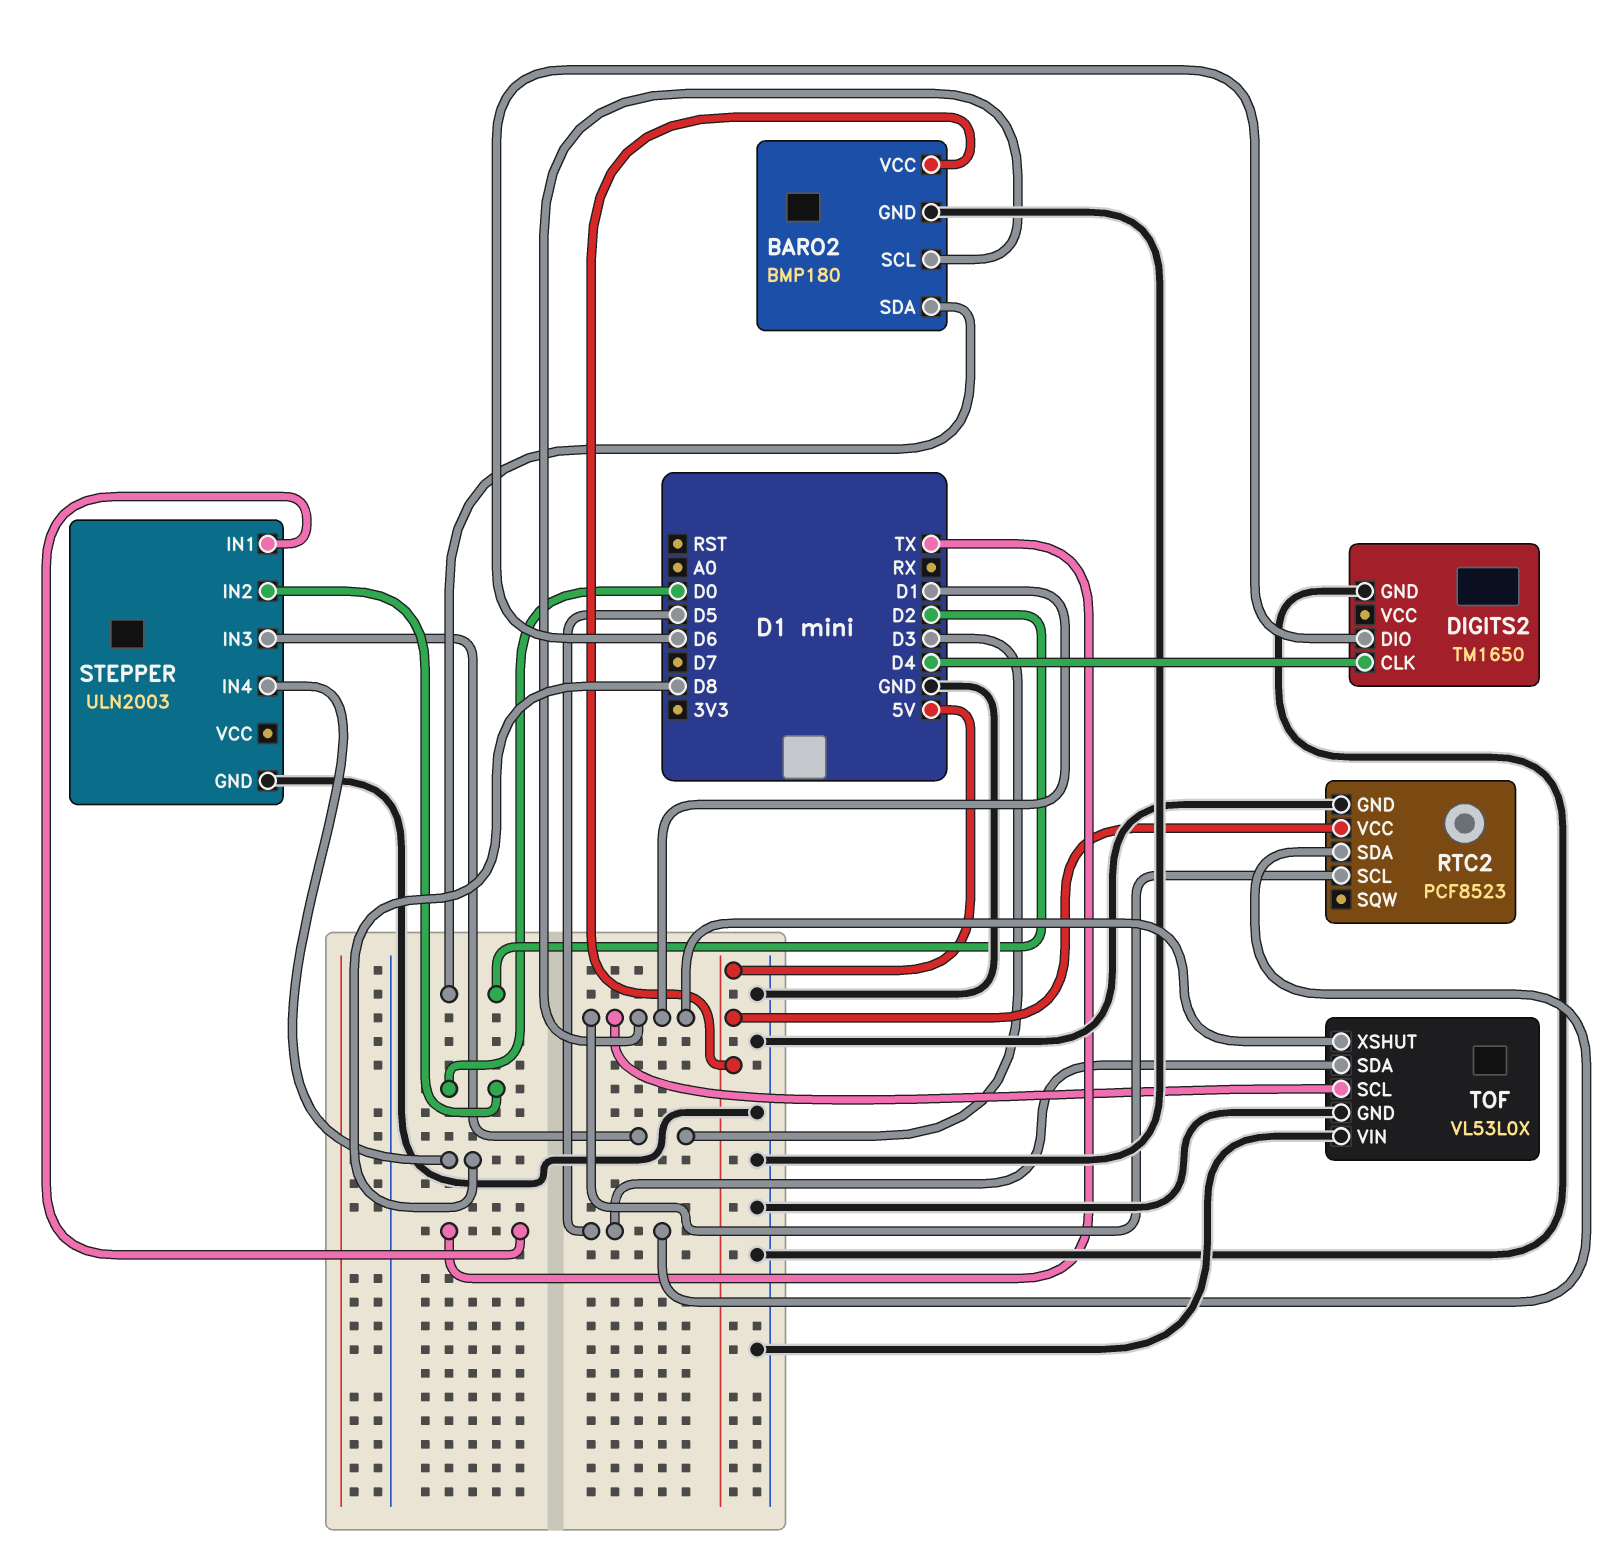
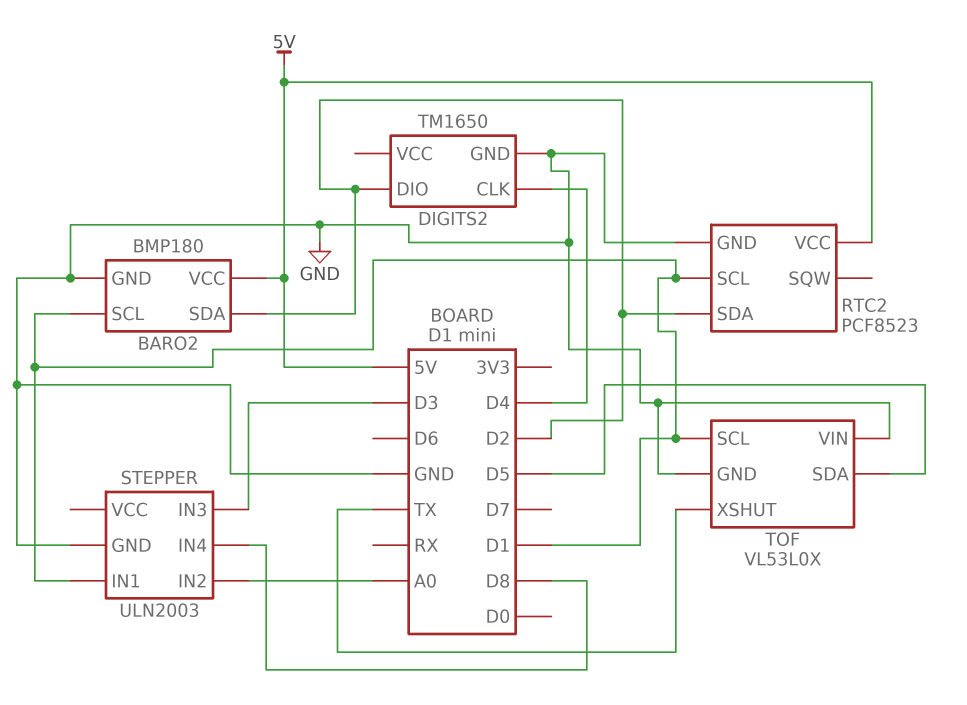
DIGITS2 pin DIO: D6 -> D2
RTC2 pin SDA: D5 -> D2
STEPPER pin IN1: TX -> D1
STEPPER pin IN2: D0 -> A0
TOF pin XSHUT: D1 -> TX

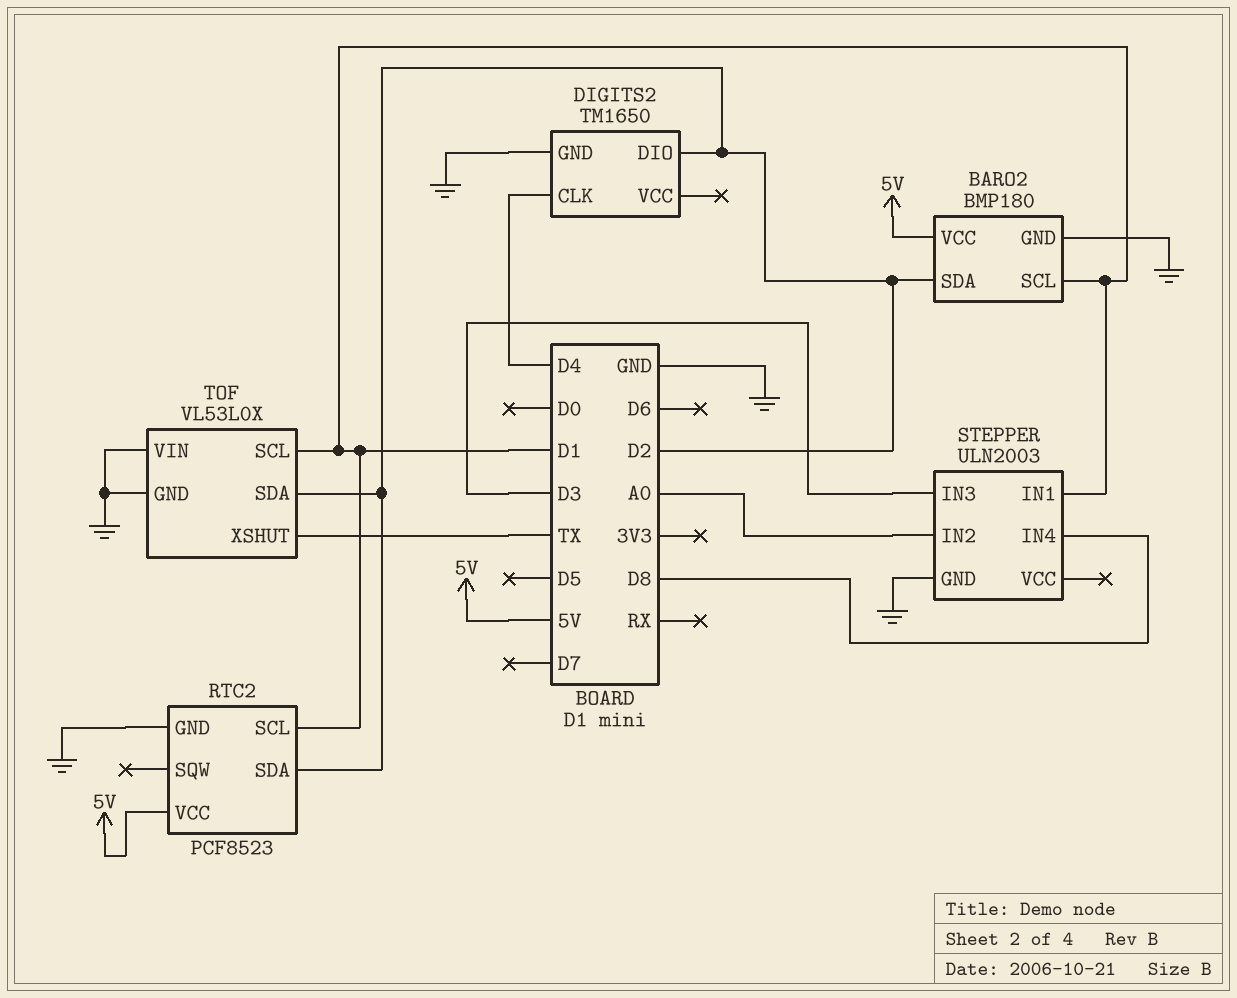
TOF pin SDA: D5 -> D2

